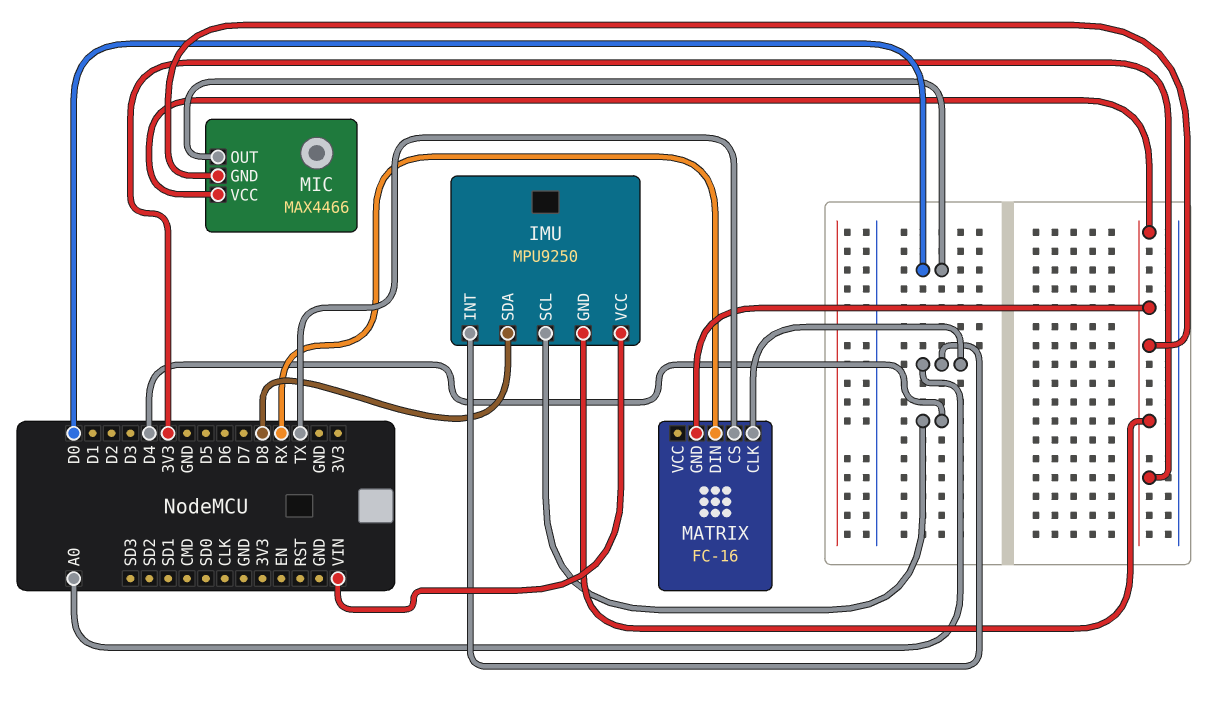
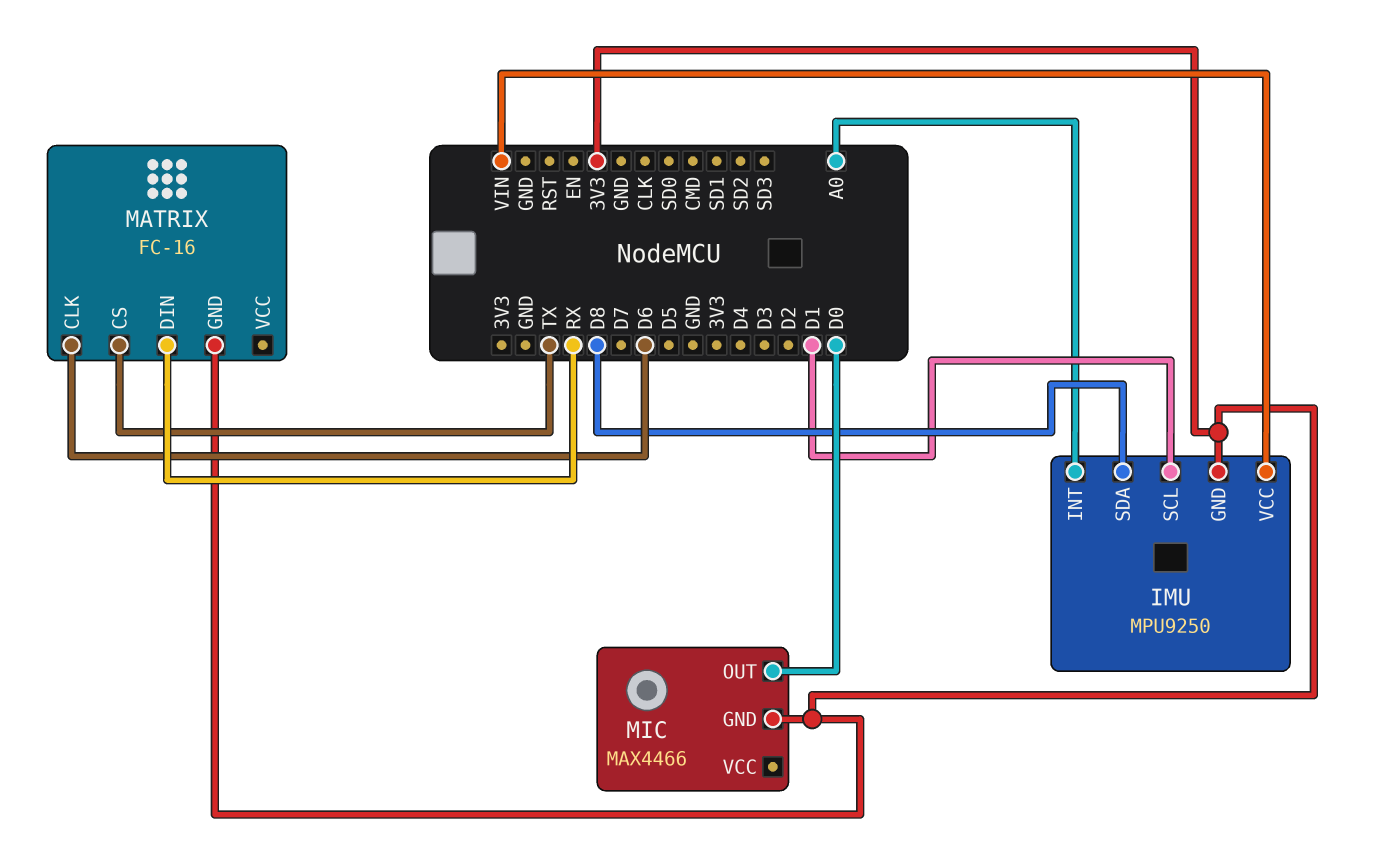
IMU pin SCL: D4 -> D1
MATRIX pin CLK: A0 -> D6
MIC pin VCC: 3V3 -> none

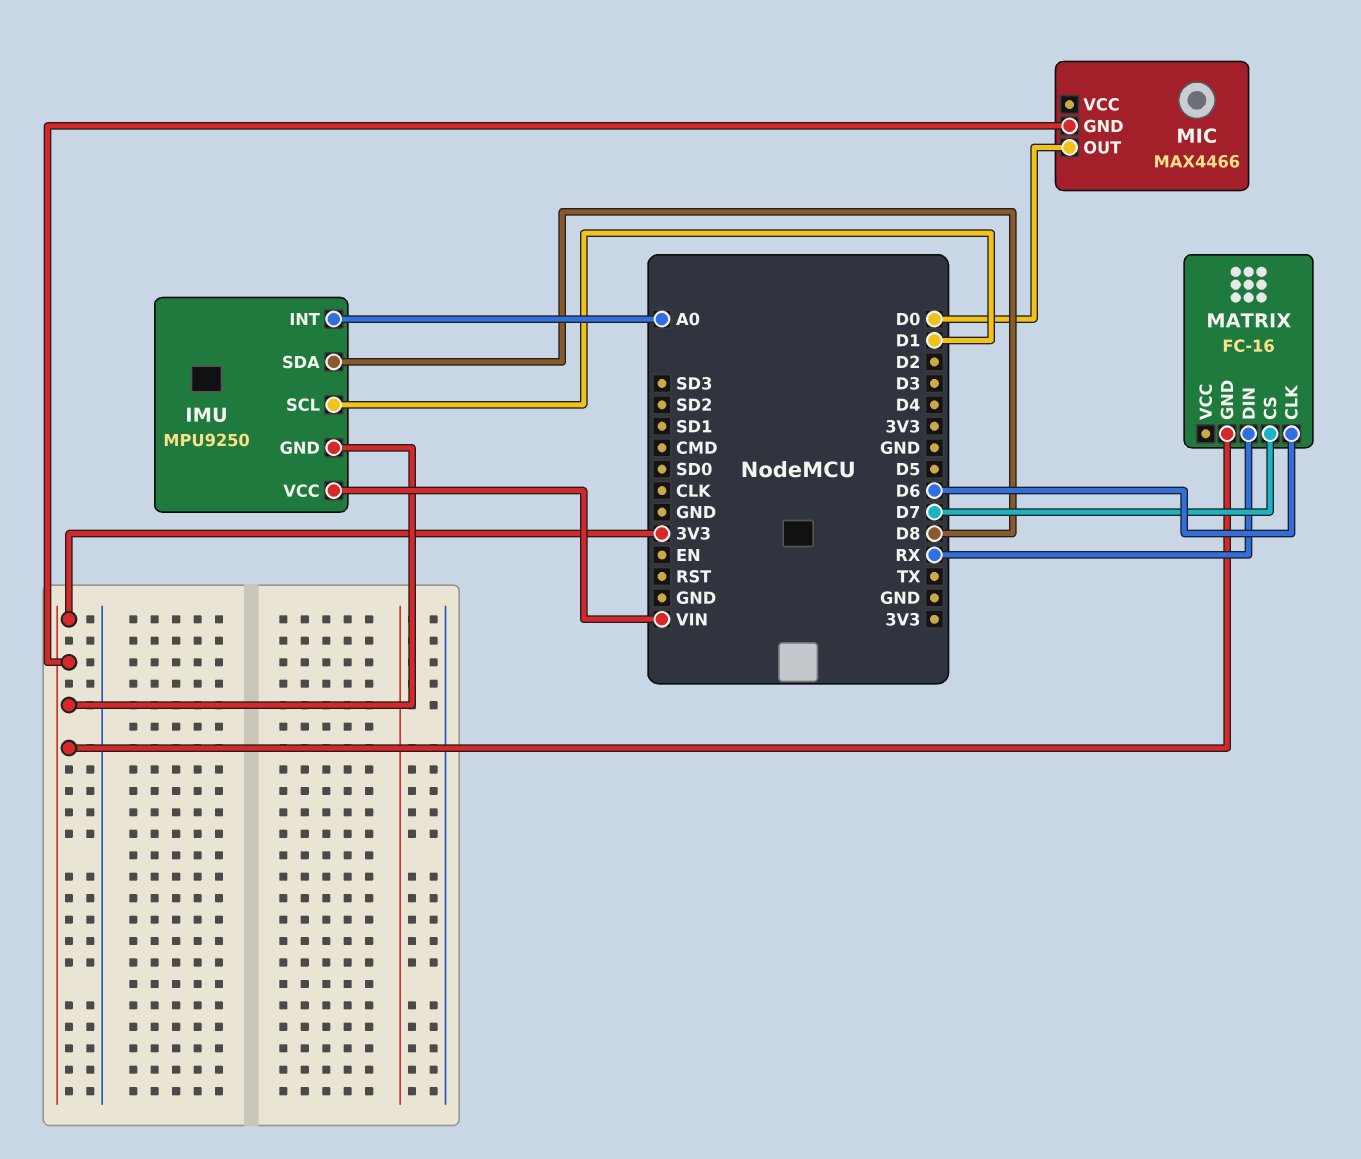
MATRIX pin CS: TX -> D7

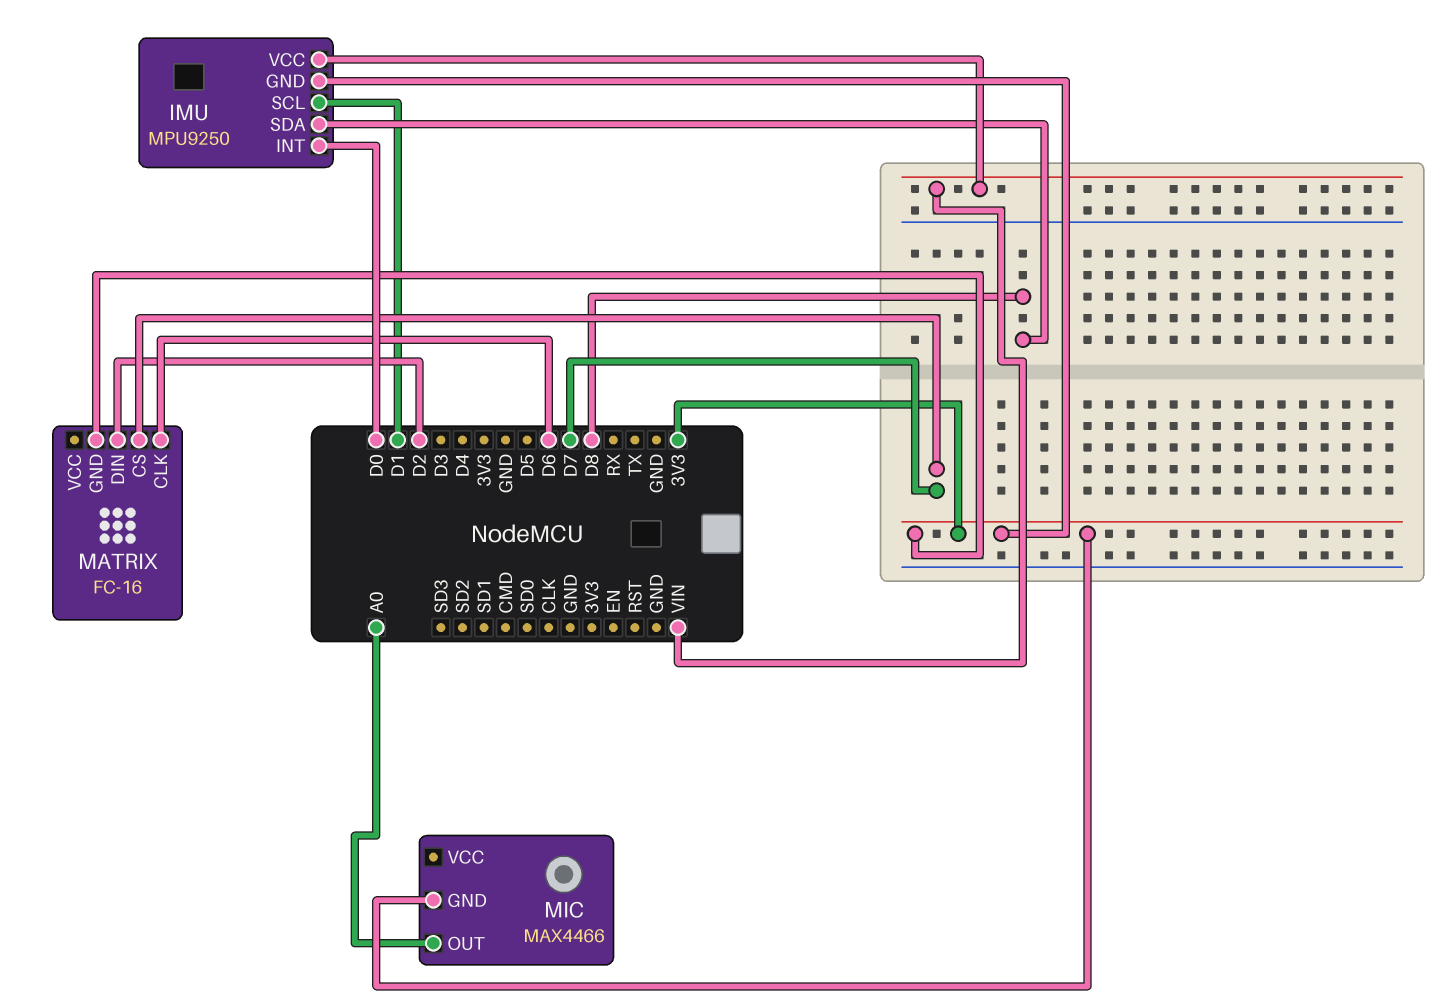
IMU pin INT: A0 -> D0
MATRIX pin DIN: RX -> D2
MIC pin OUT: D0 -> A0

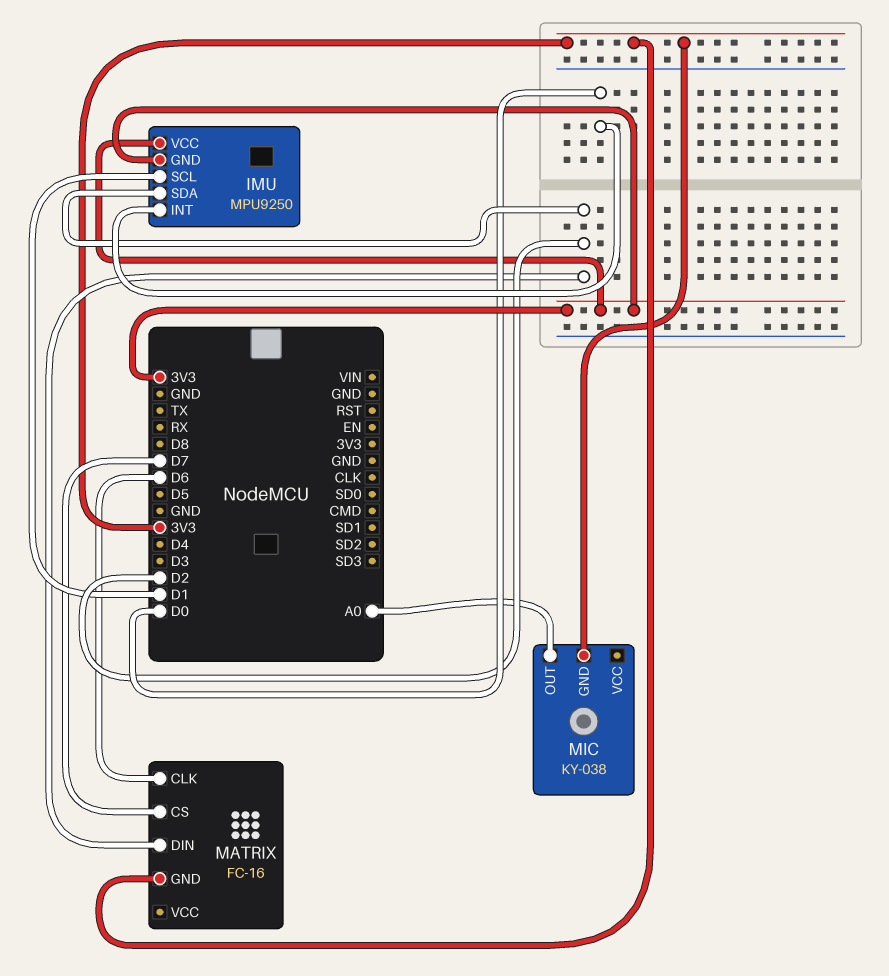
IMU pin SDA: D8 -> D2
IMU pin VCC: VIN -> 3V3
MIC: MAX4466 -> KY-038

